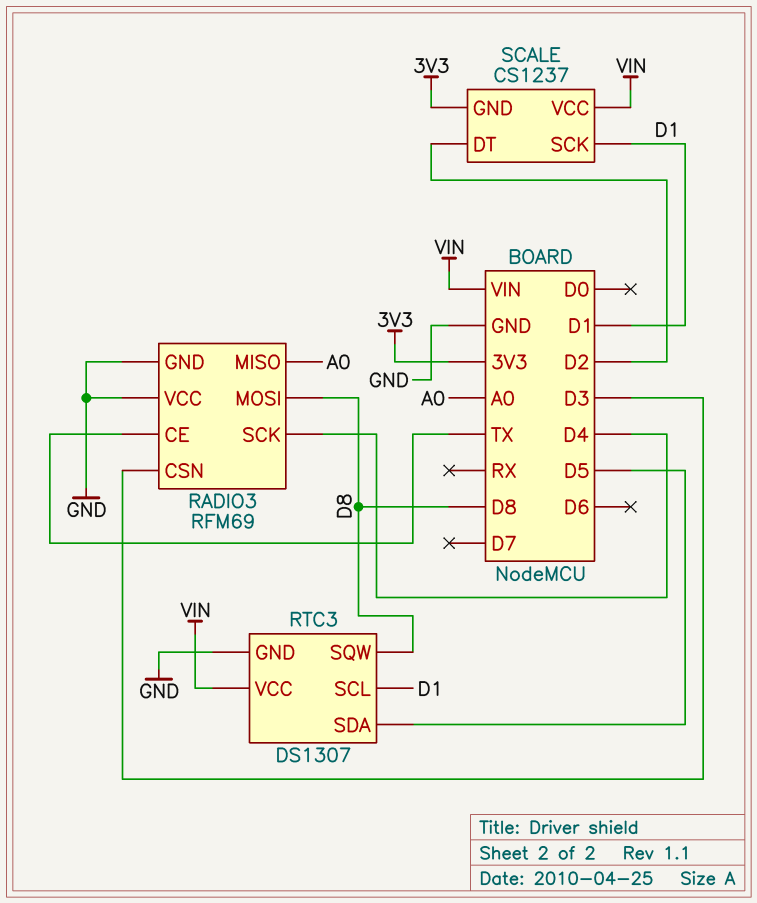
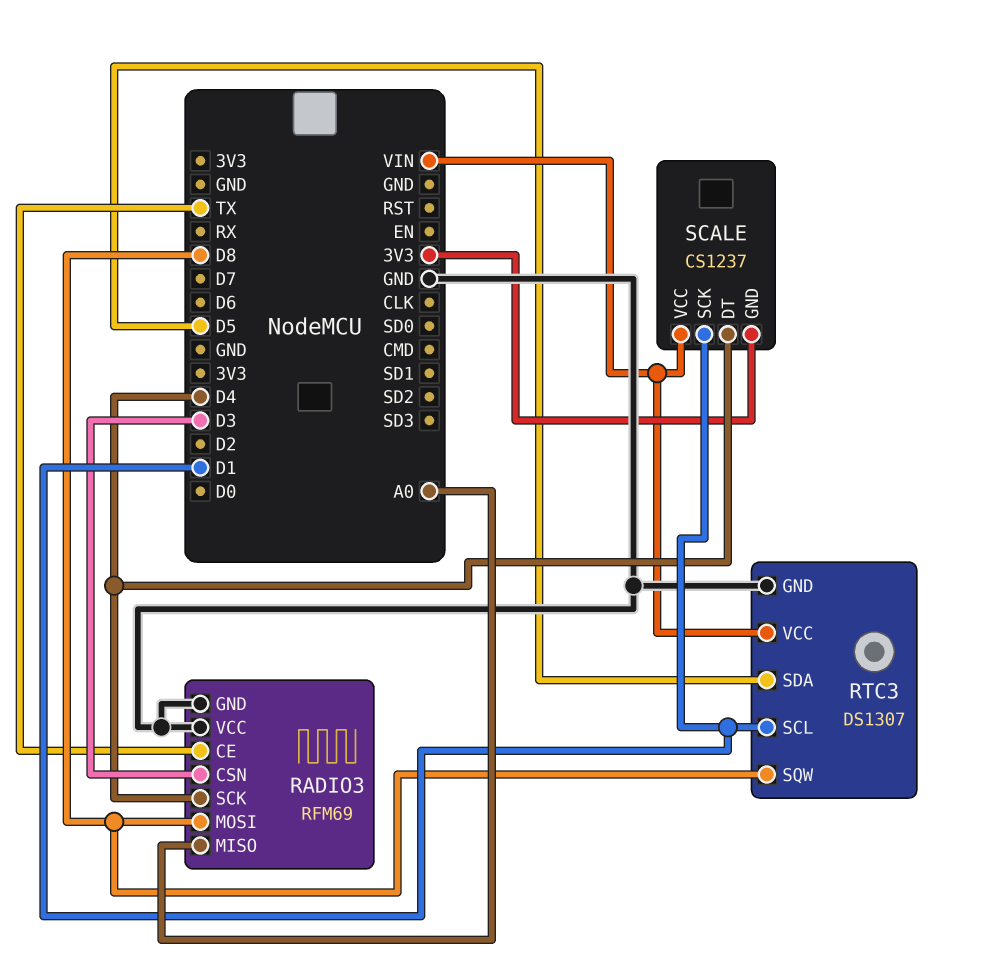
SCALE pin DT: D2 -> D4

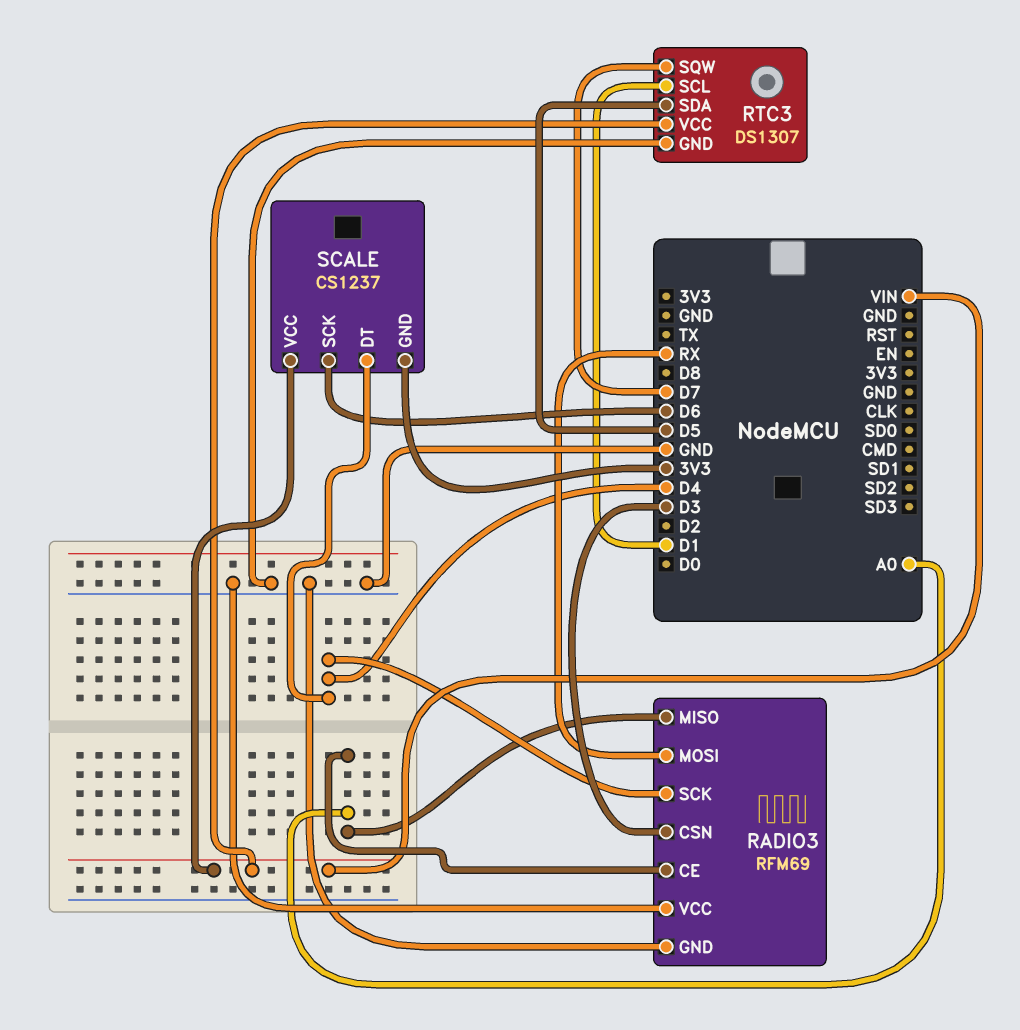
RADIO3 pin CE: TX -> A0
RADIO3 pin MOSI: D8 -> RX
RTC3 pin SQW: D8 -> D7
SCALE pin SCK: D1 -> D6

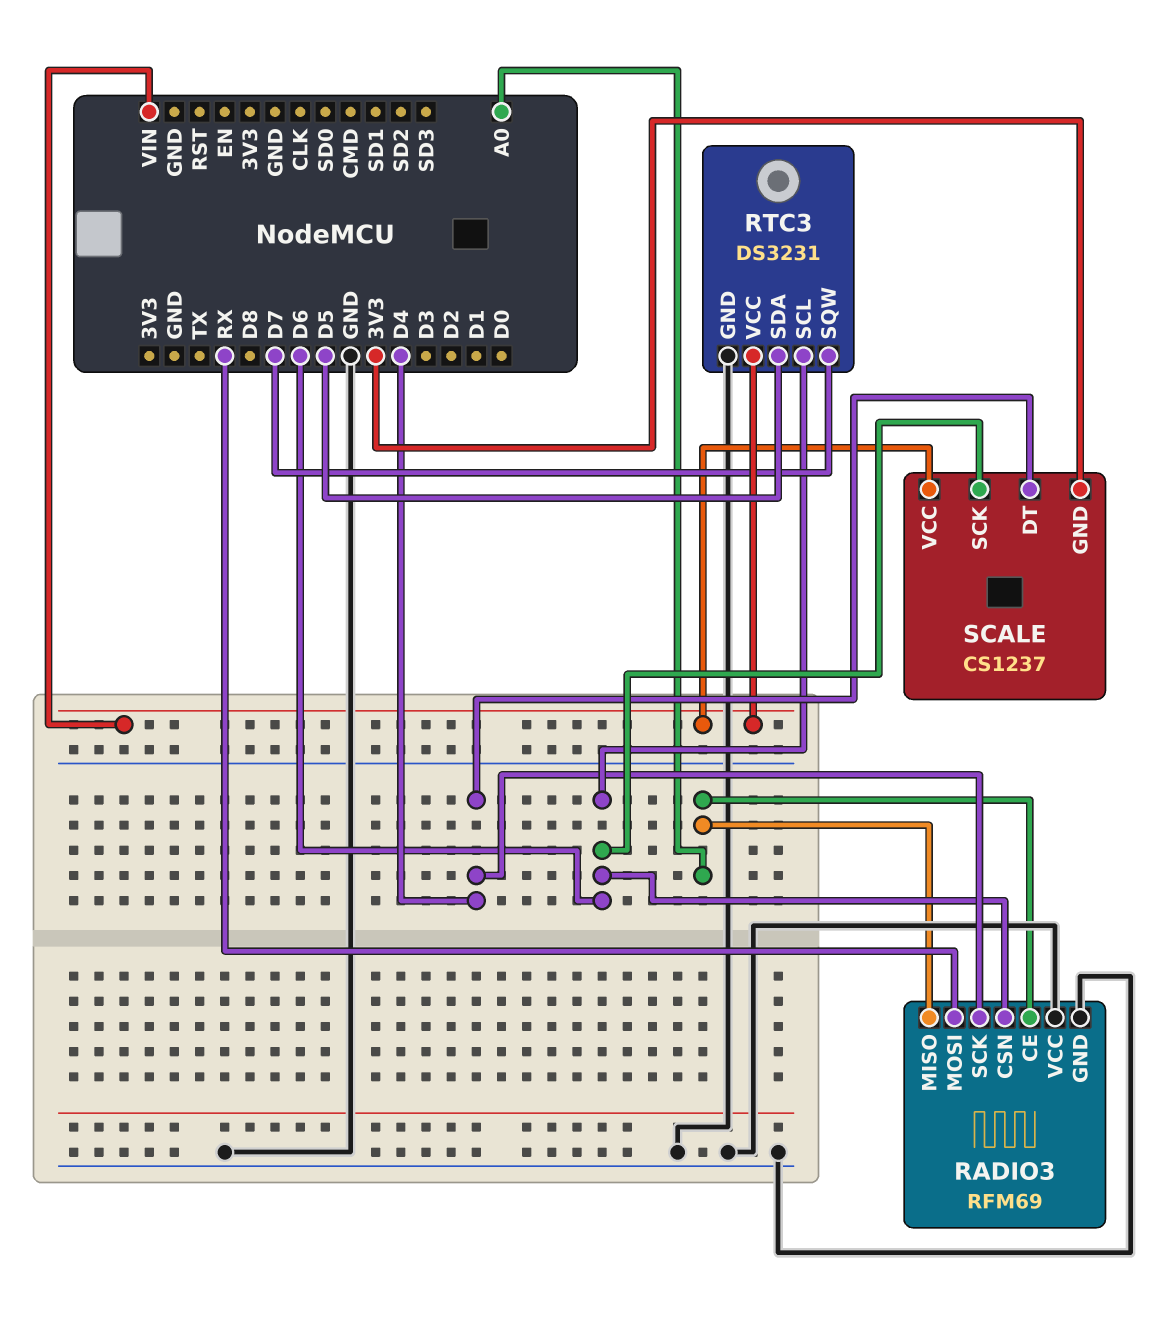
RADIO3 pin CSN: D3 -> D6
RTC3: DS1307 -> DS3231
RTC3 pin SCL: D1 -> D6

